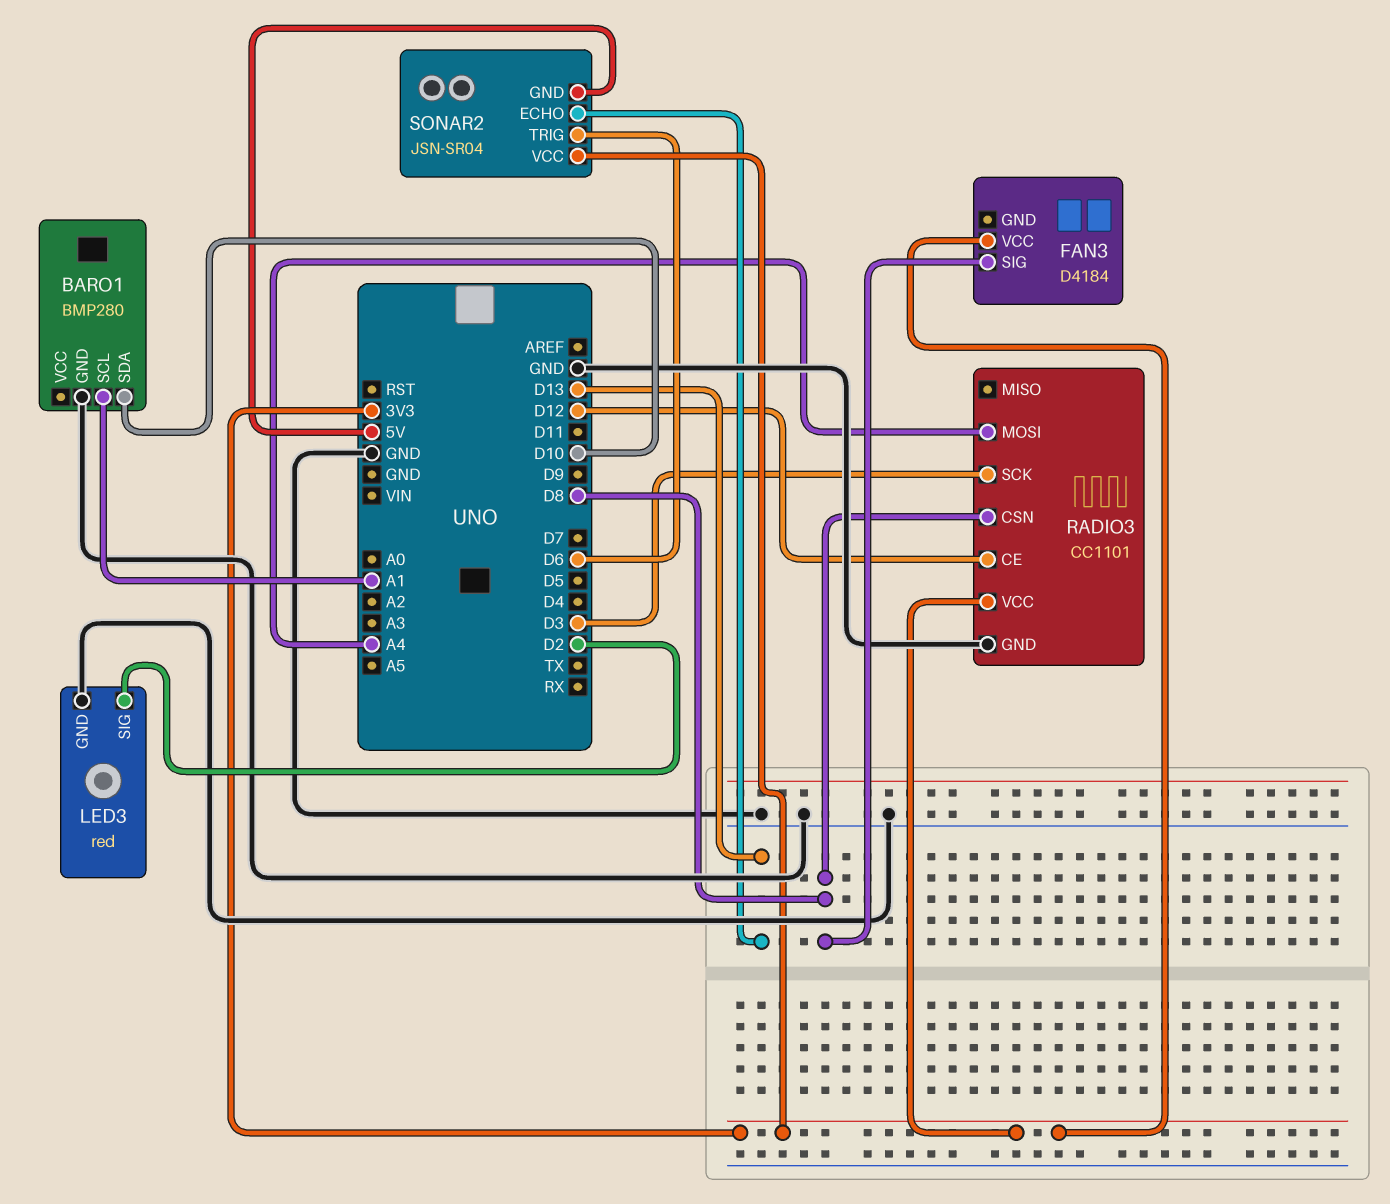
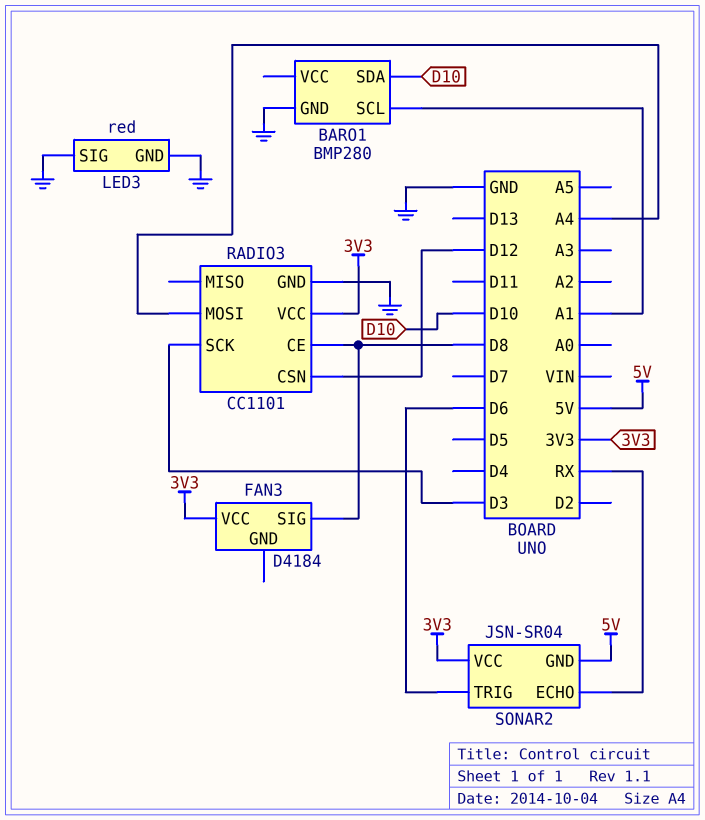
LED3 pin SIG: D2 -> GND
RADIO3 pin CE: D12 -> D8
RADIO3 pin CSN: D8 -> D12
SONAR2 pin ECHO: D13 -> RX

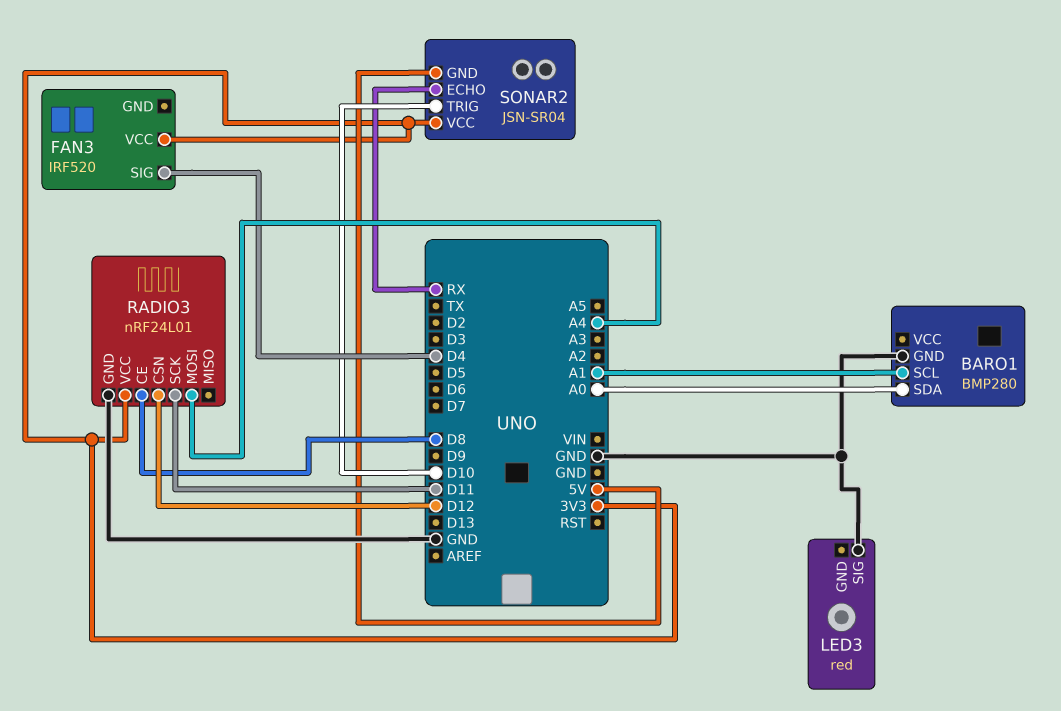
BARO1 pin SDA: D10 -> A0
FAN3: D4184 -> IRF520
FAN3 pin SIG: D8 -> D4
LED3 pin GND: GND -> none
RADIO3: CC1101 -> nRF24L01
RADIO3 pin SCK: D3 -> D11
SONAR2 pin TRIG: D6 -> D10

